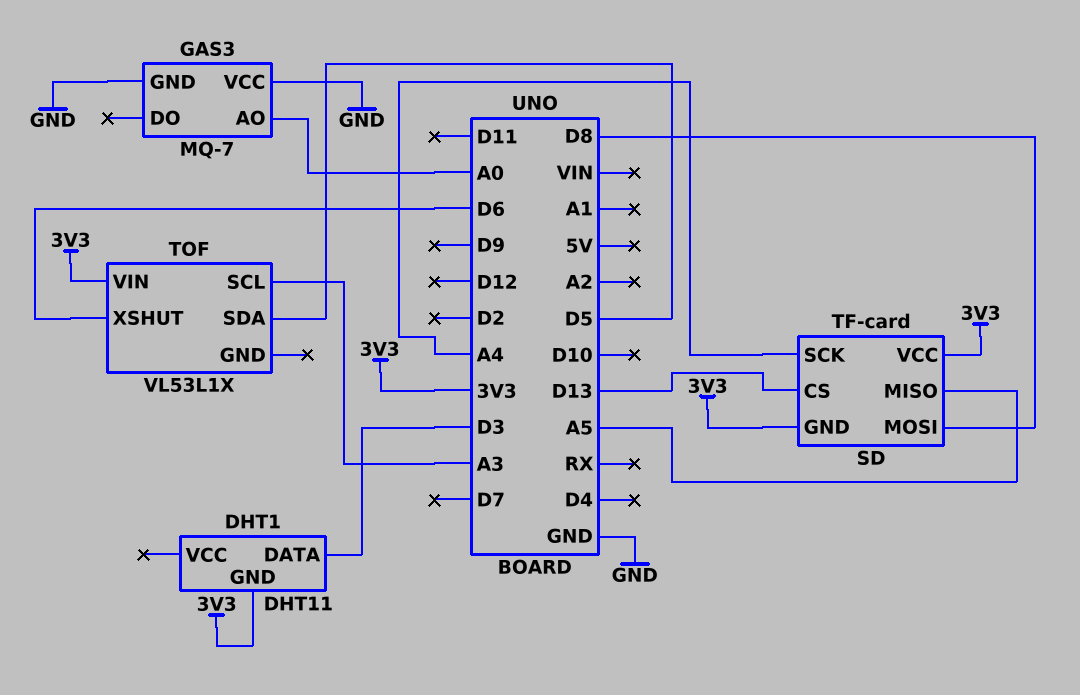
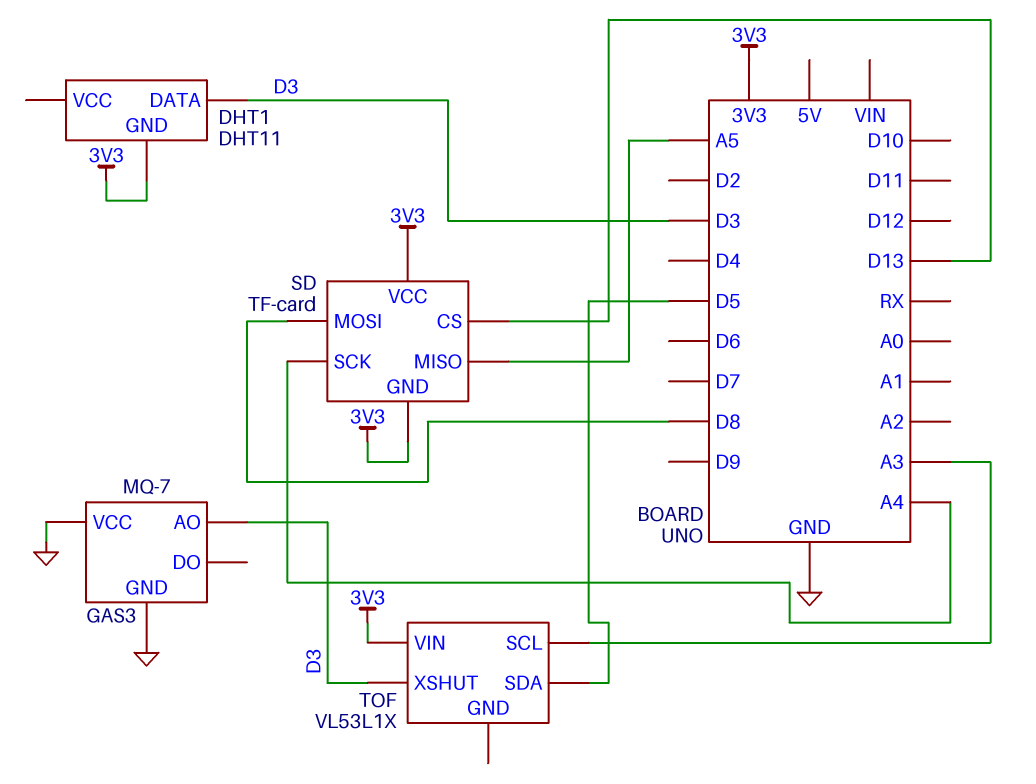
GAS3 pin AO: A0 -> D3
TOF pin XSHUT: D6 -> D3

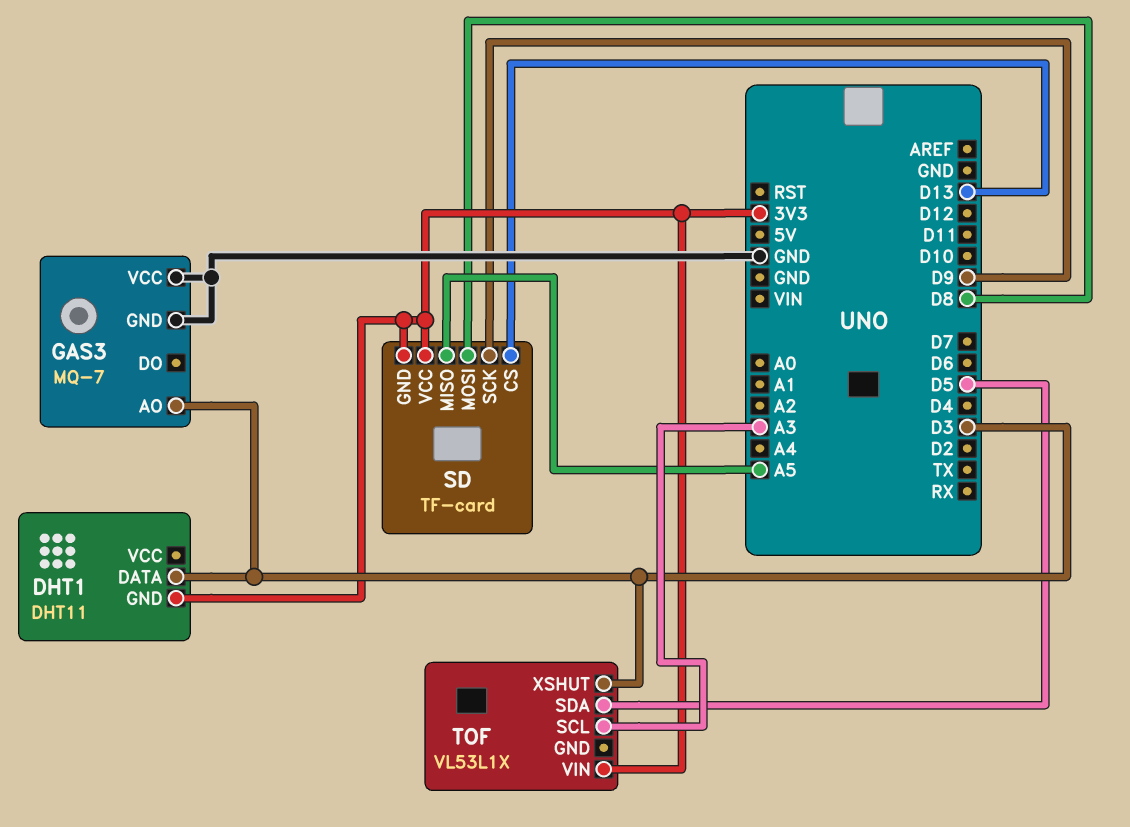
SD pin SCK: A4 -> D9

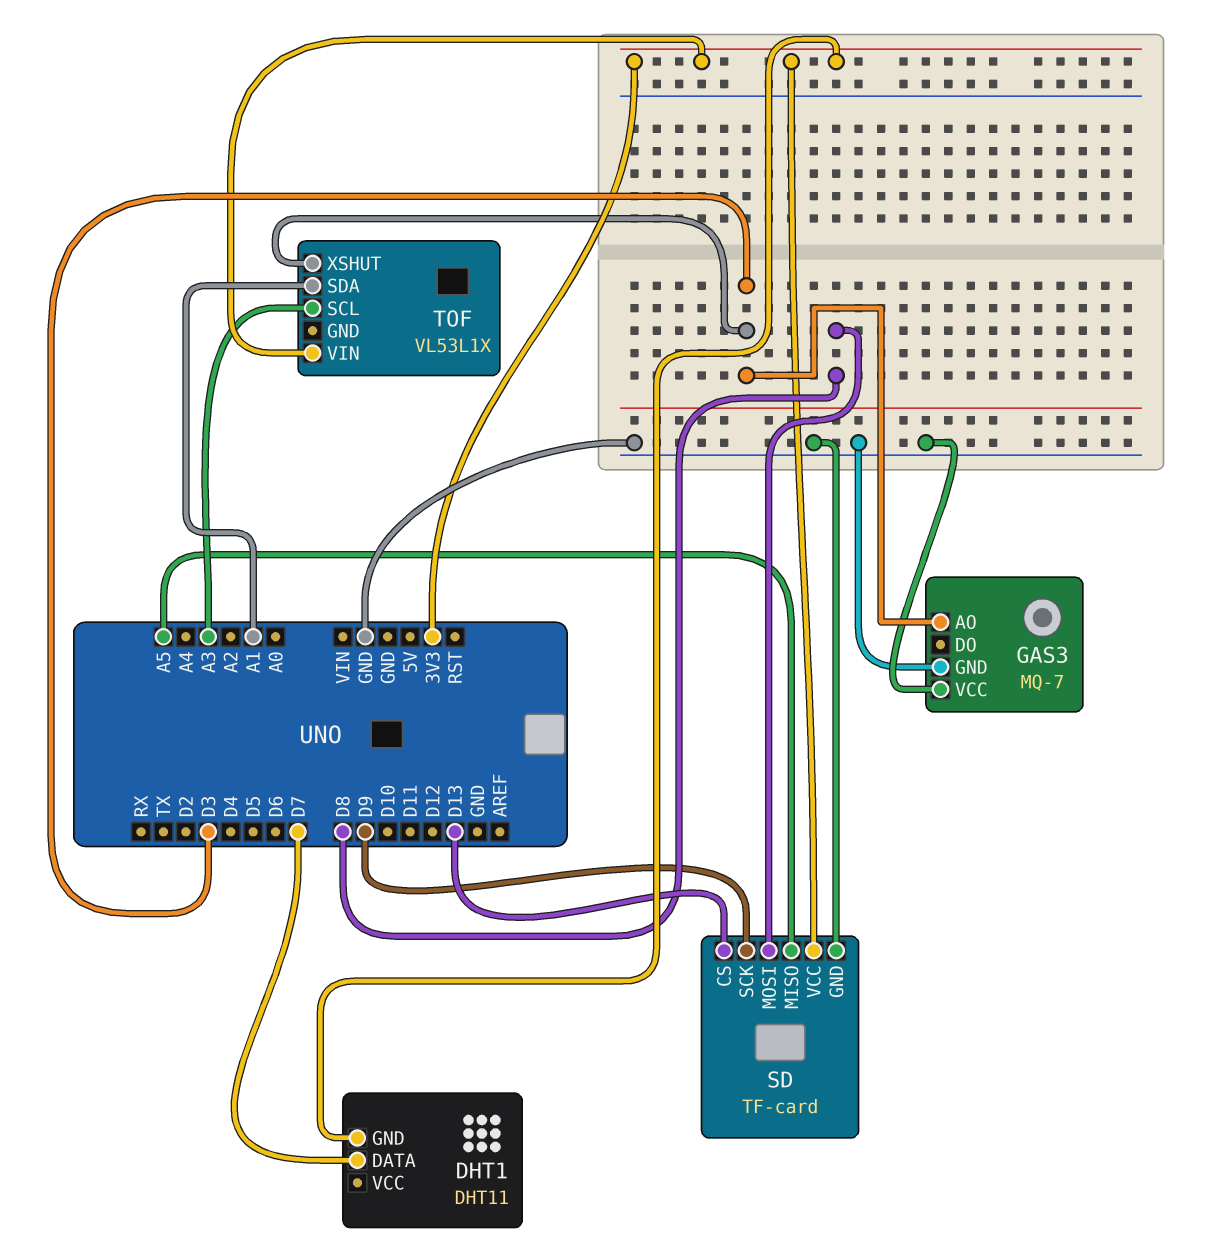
DHT1 pin DATA: D3 -> D7
SD pin GND: 3V3 -> GND
TOF pin SDA: D5 -> A1

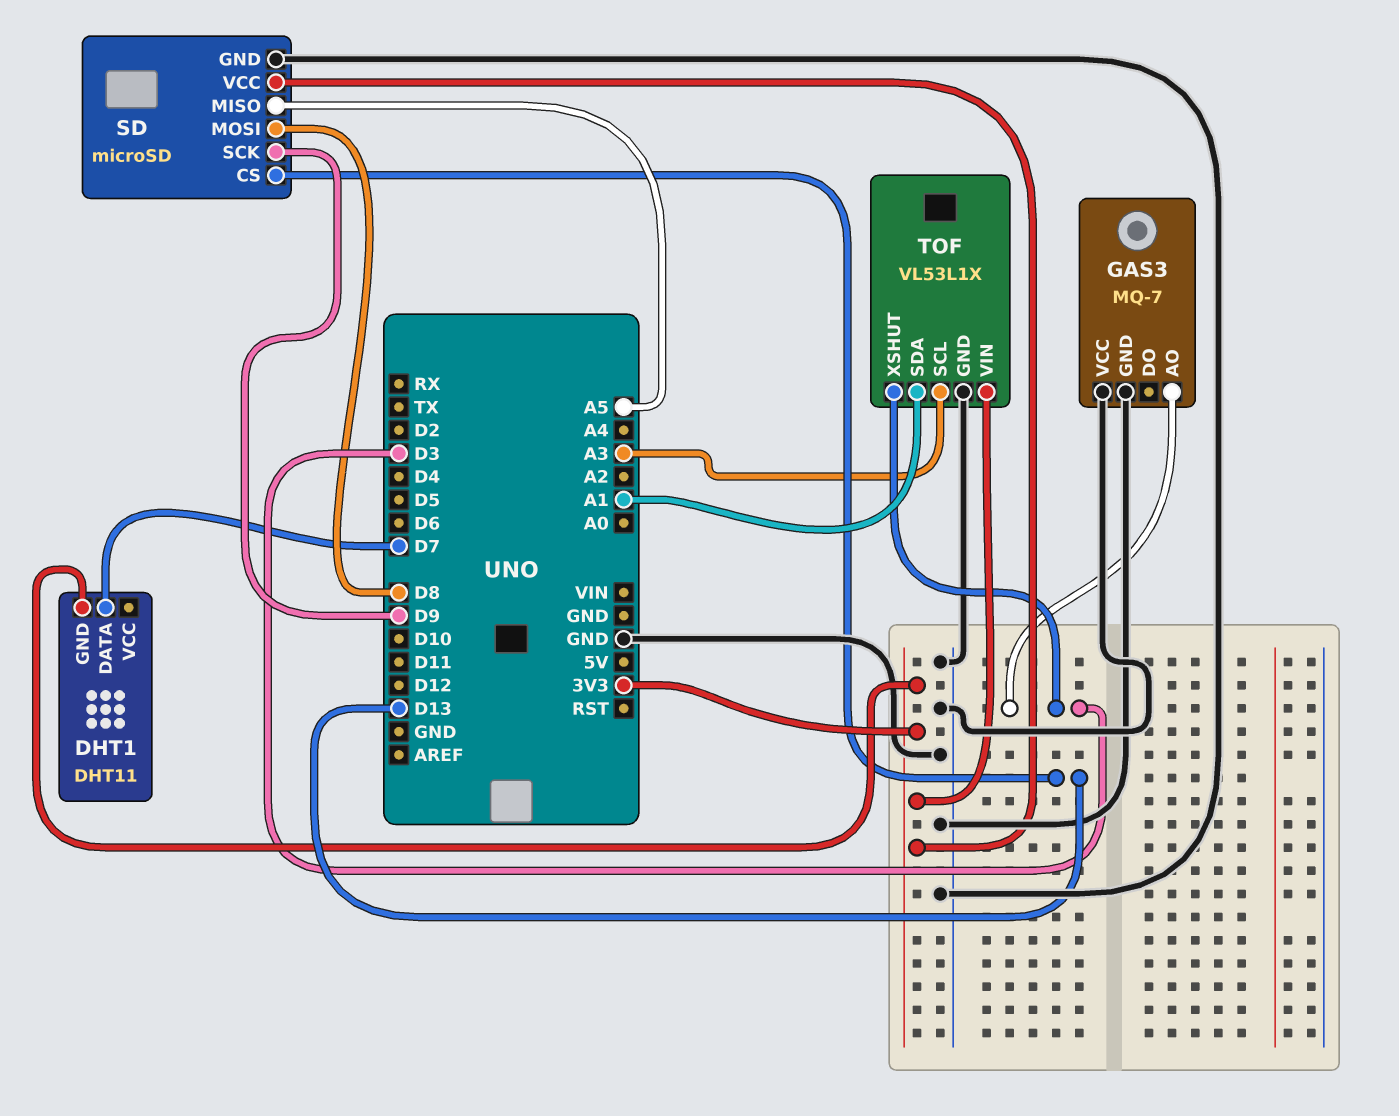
SD: TF-card -> microSD
TOF pin GND: none -> GND

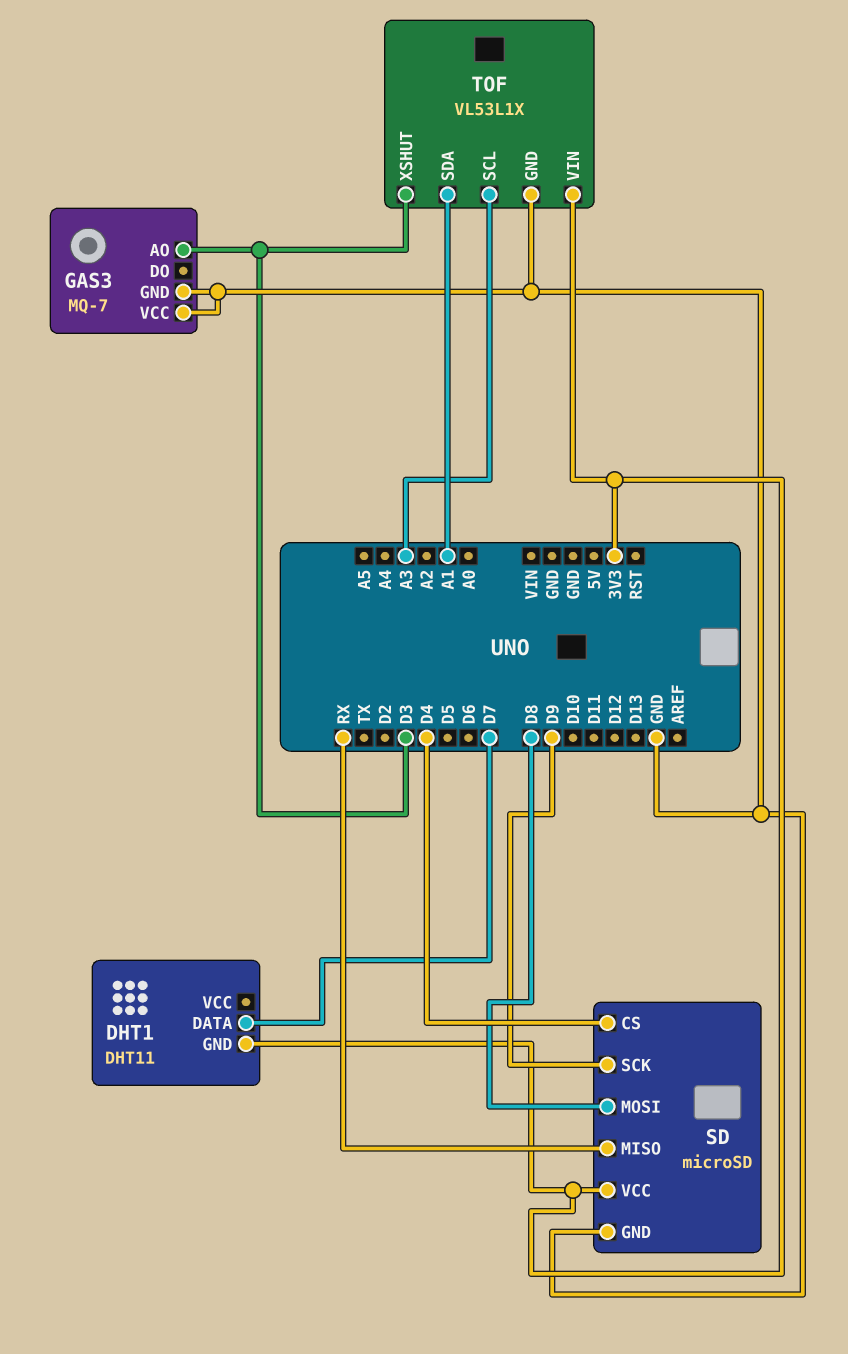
SD pin CS: D13 -> D4
SD pin MISO: A5 -> RX

